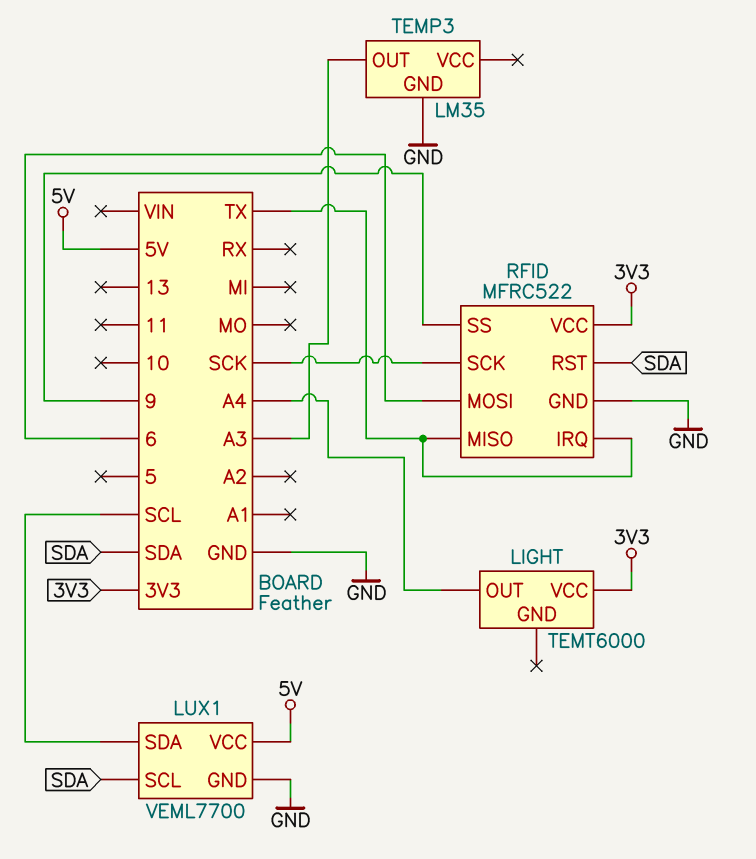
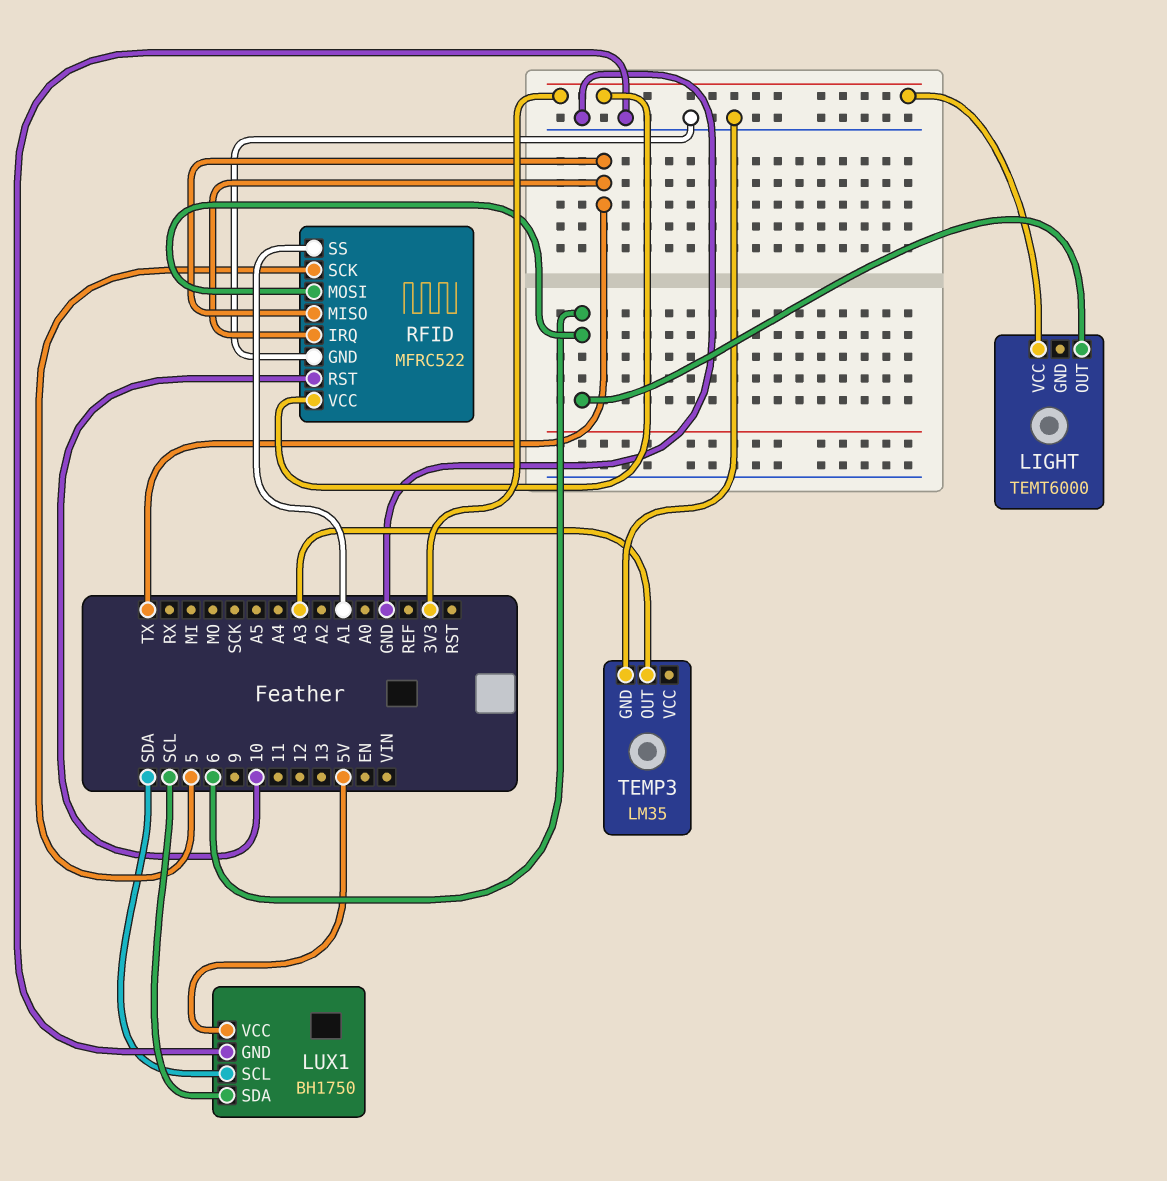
LIGHT pin OUT: A4 -> 6
LUX1: VEML7700 -> BH1750
RFID pin RST: SDA -> 10
RFID pin SCK: SCK -> 5
RFID pin SS: 9 -> A1

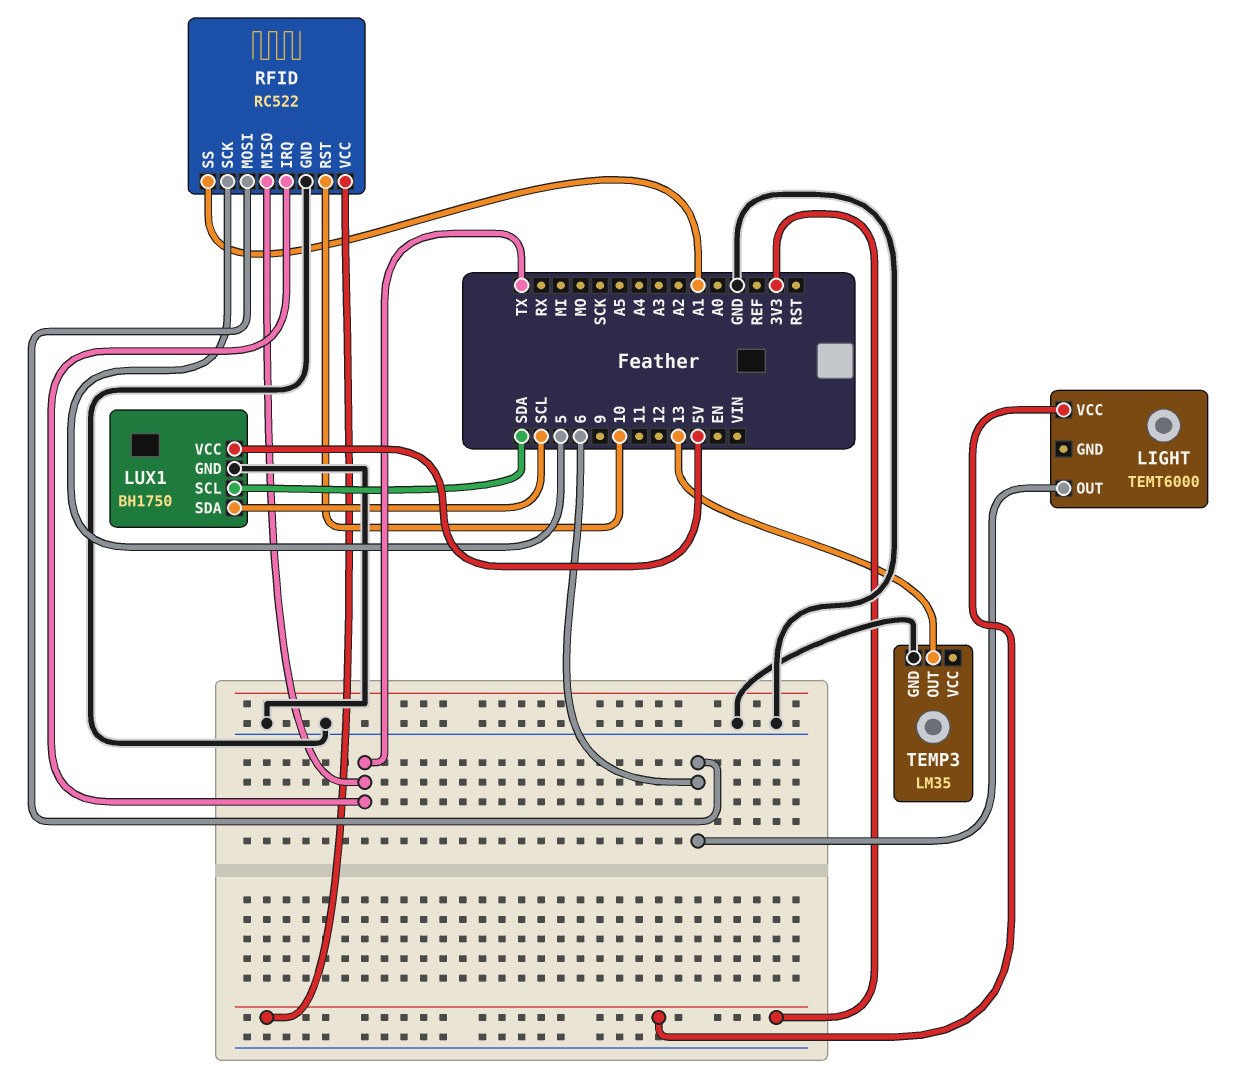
RFID: MFRC522 -> RC522
TEMP3 pin OUT: A3 -> 13

